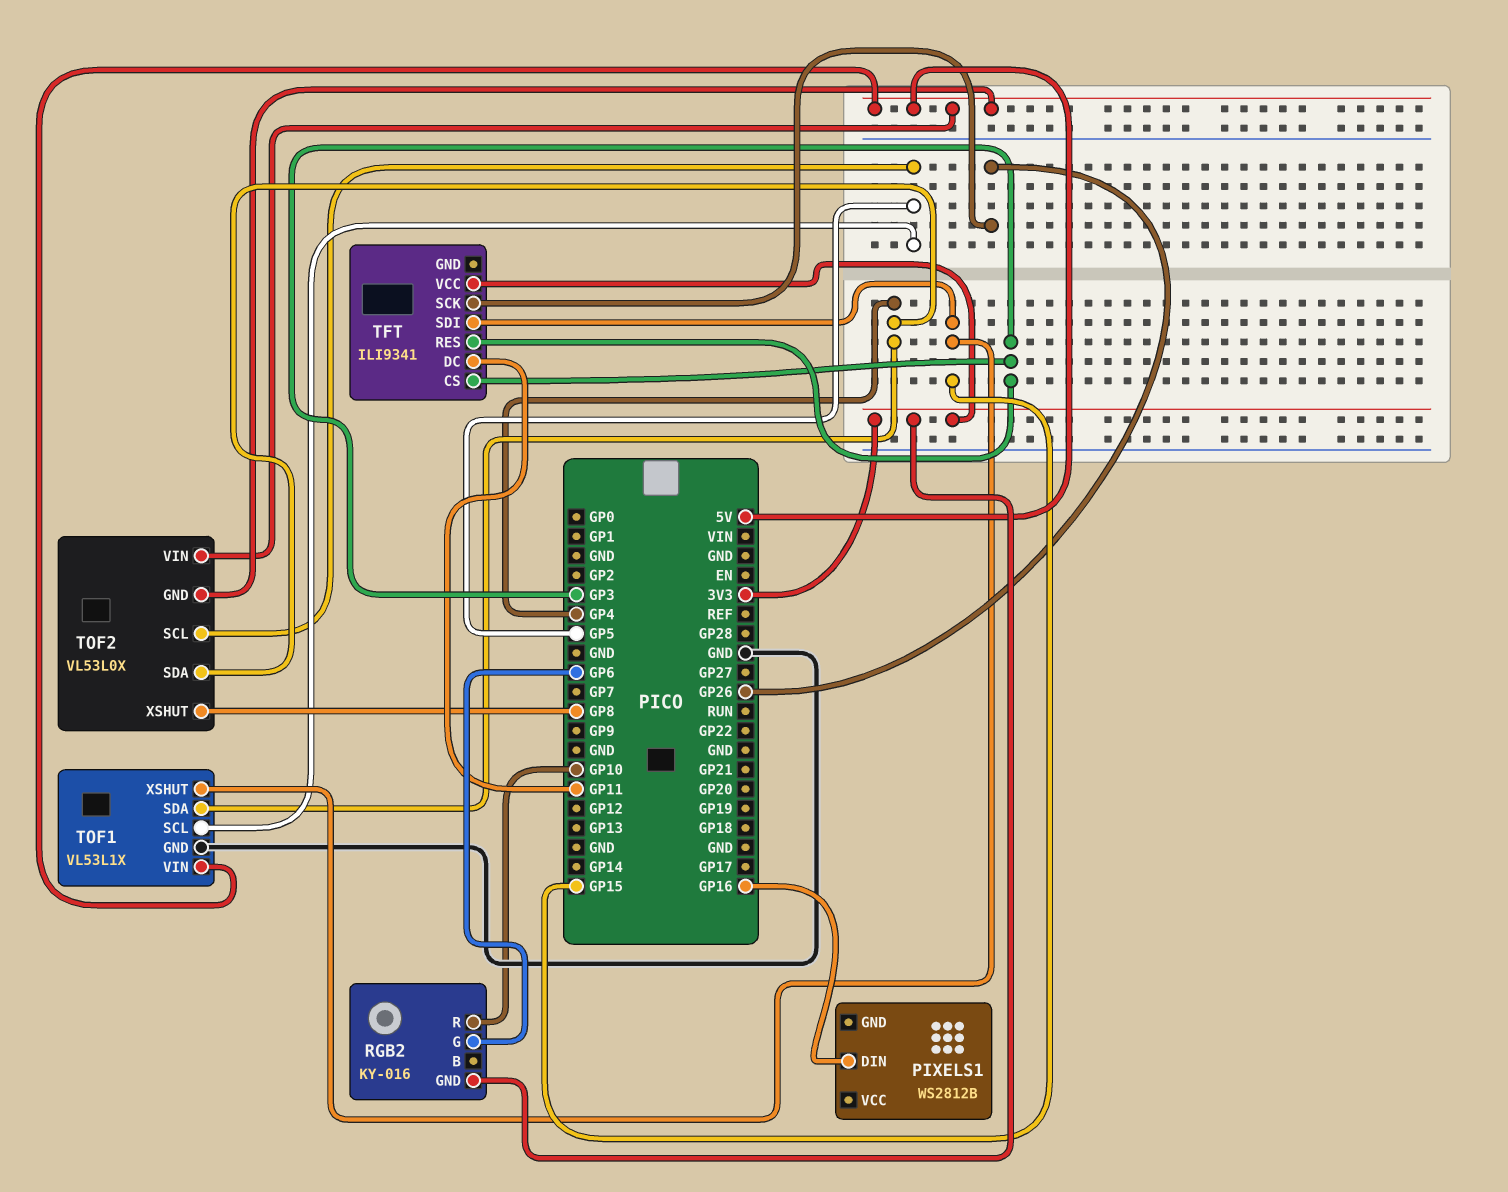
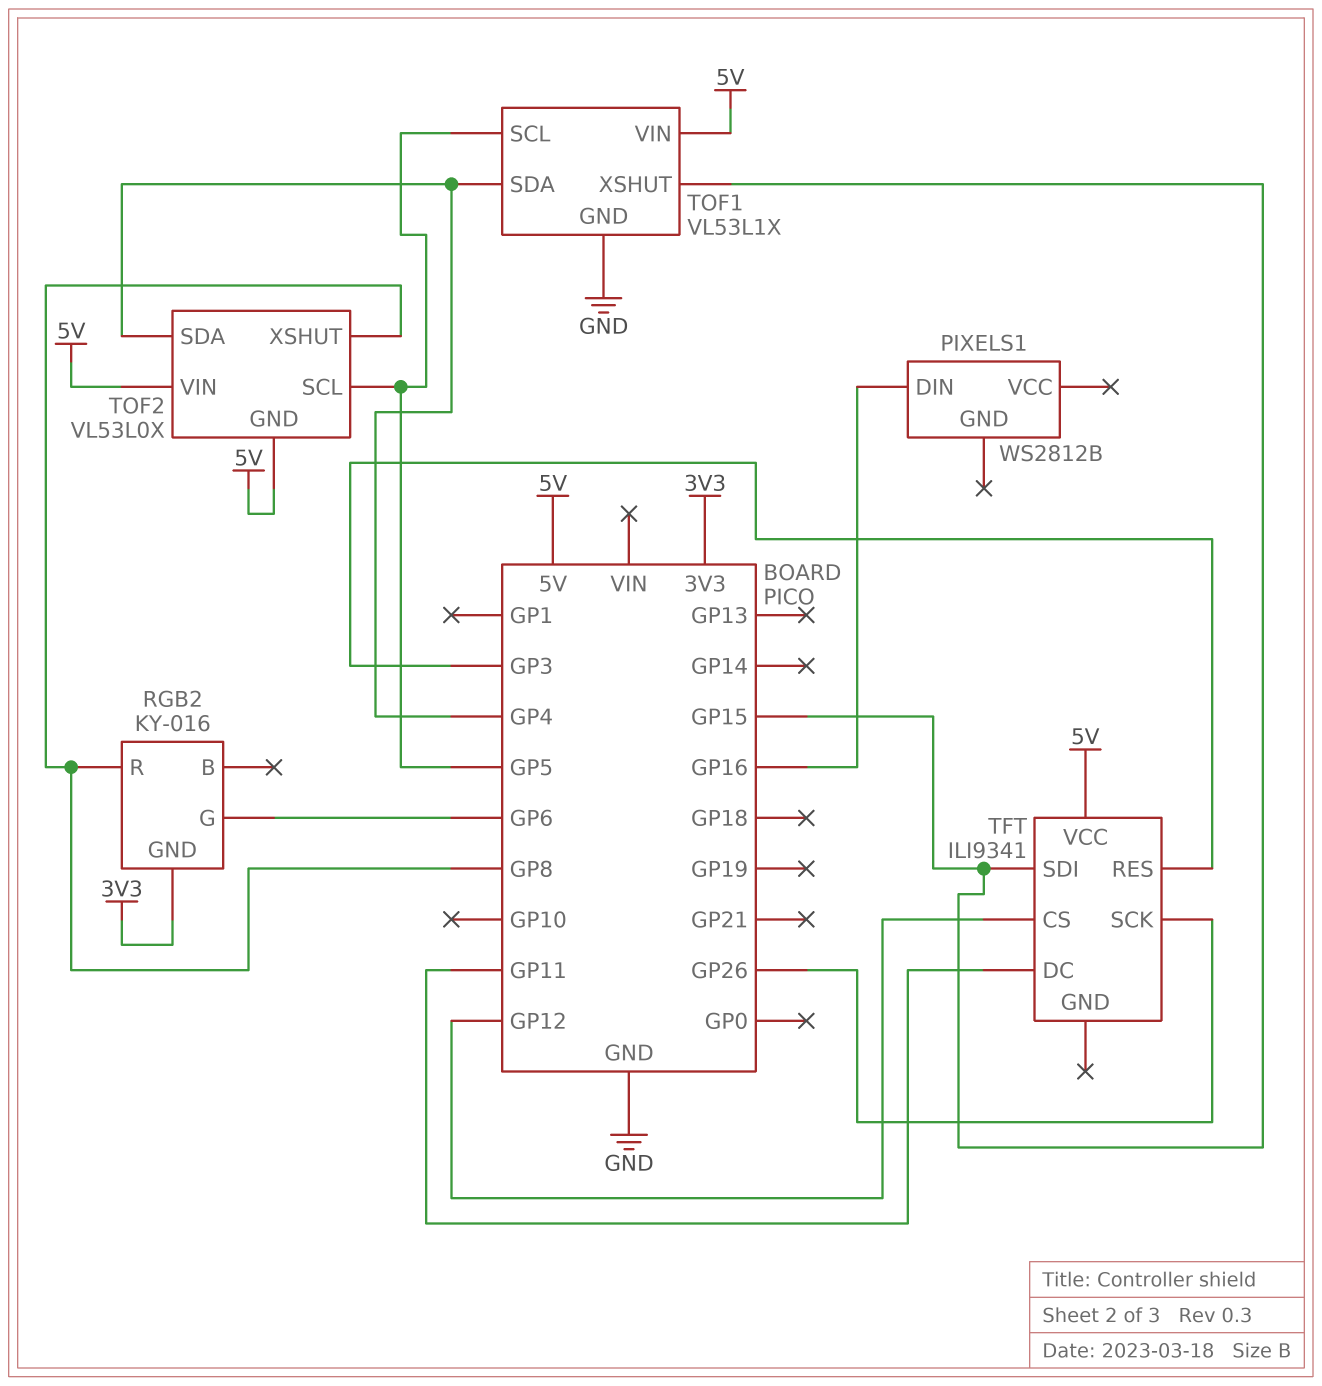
RGB2 pin R: GP10 -> GP8
TFT pin CS: GP3 -> GP12
TFT pin VCC: 3V3 -> 5V

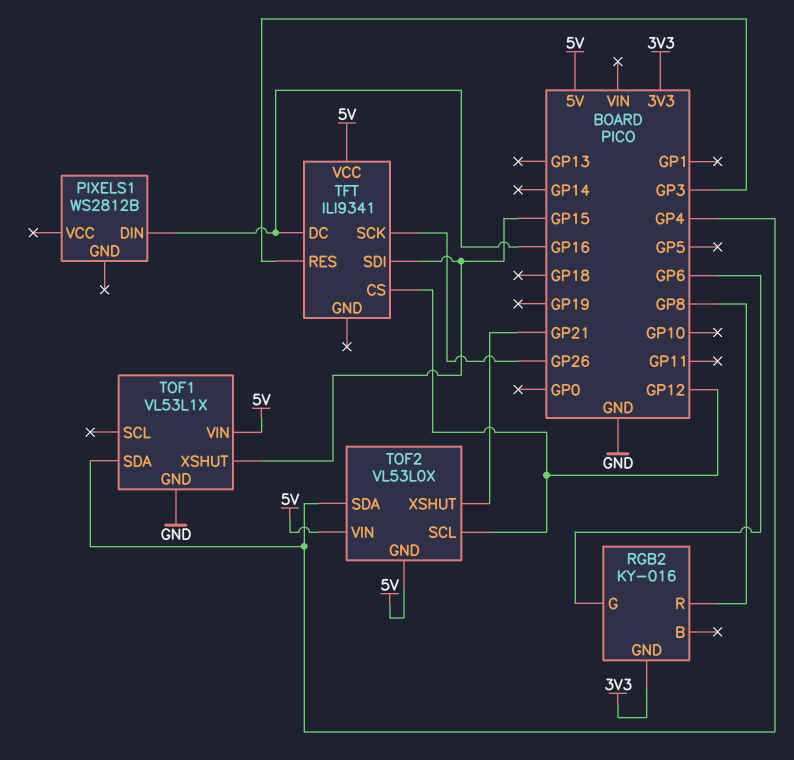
TFT pin DC: GP11 -> GP16
TOF1 pin SCL: GP5 -> none
TOF2 pin SCL: GP5 -> GP12
TOF2 pin XSHUT: GP8 -> GP21

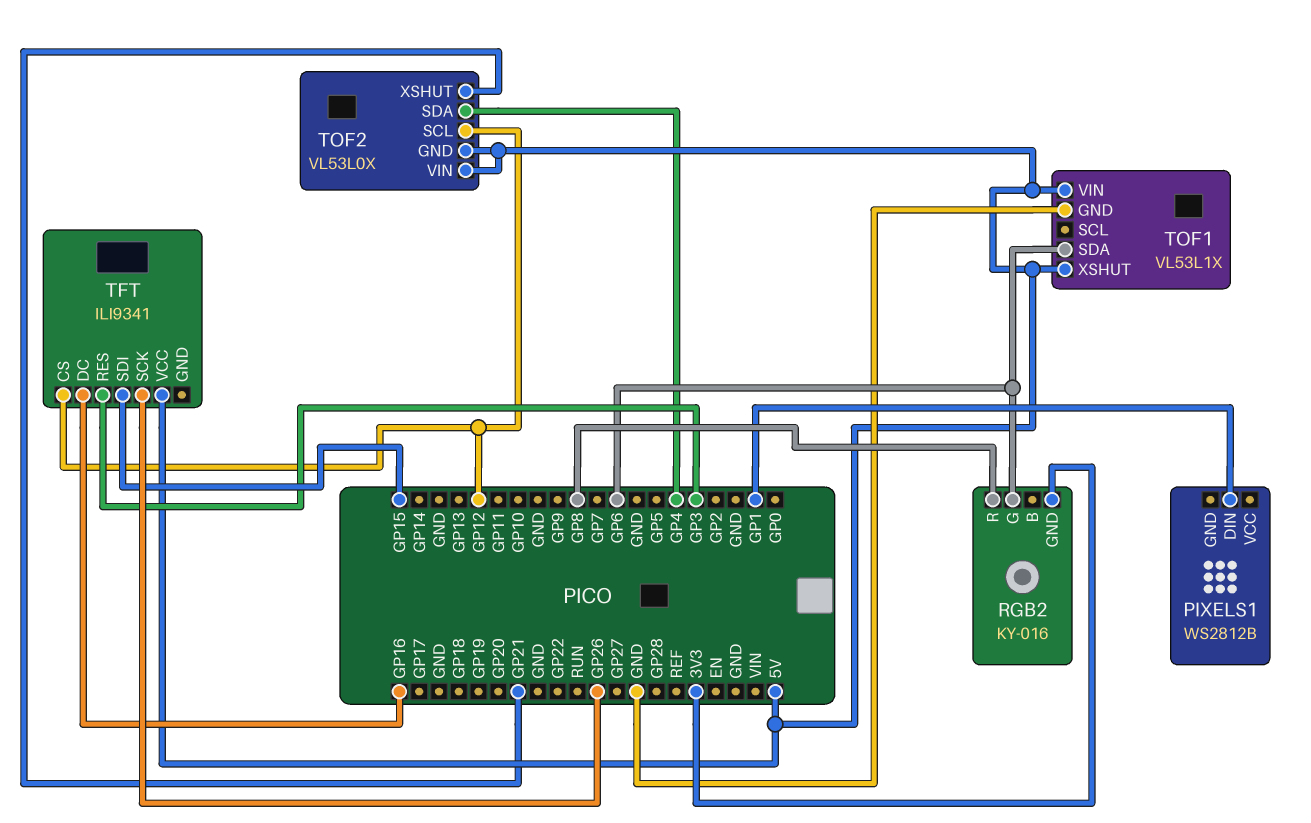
PIXELS1 pin DIN: GP16 -> GP1
TOF1 pin SDA: GP4 -> GP6
TOF1 pin XSHUT: GP15 -> 5V

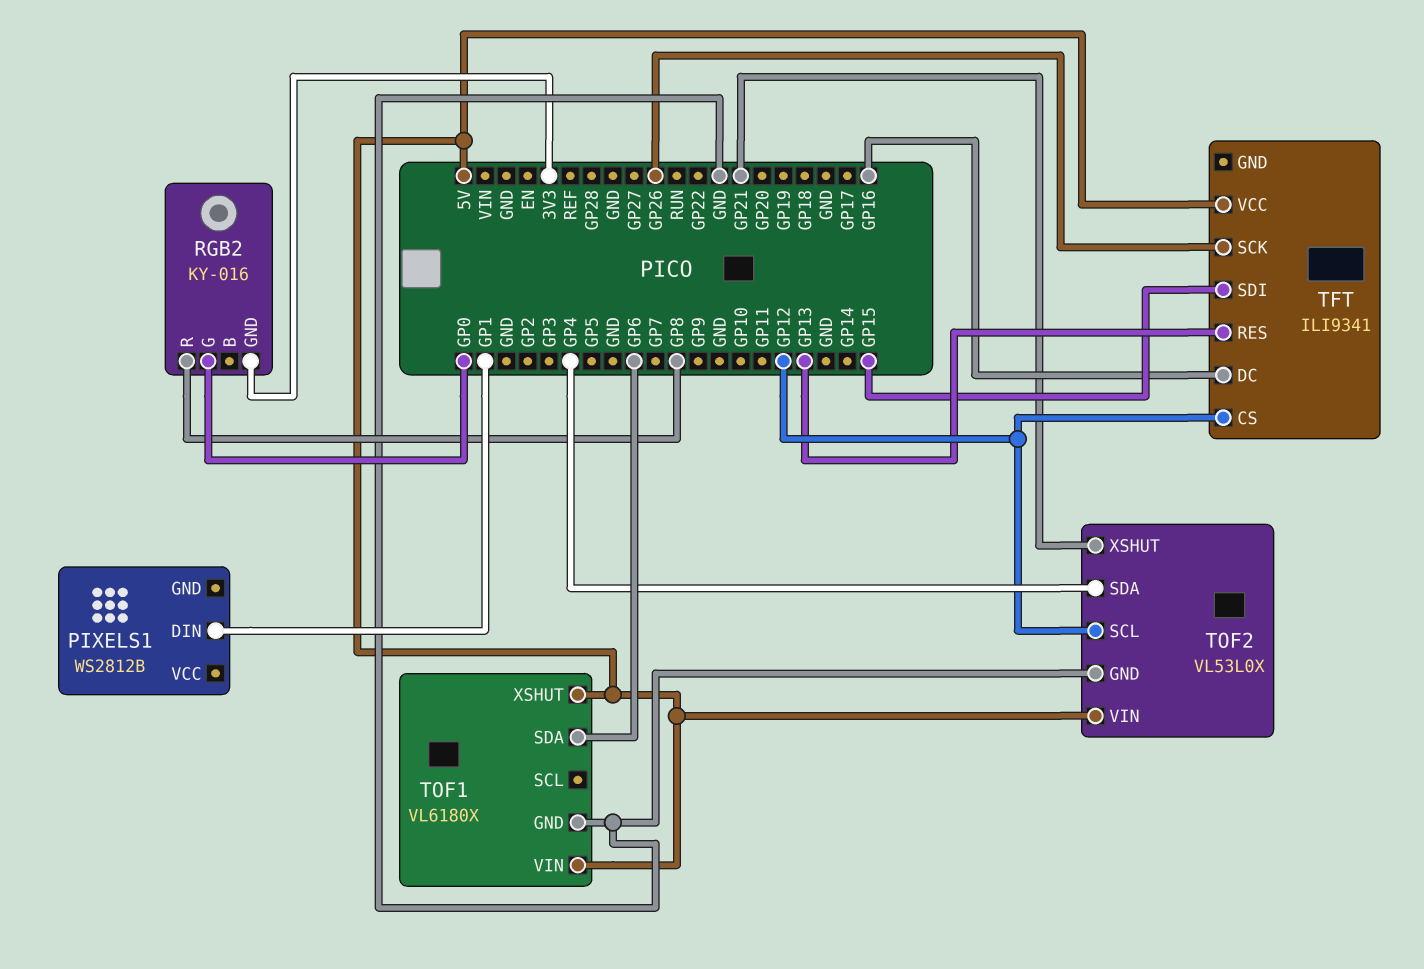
RGB2 pin G: GP6 -> GP0
TFT pin RES: GP3 -> GP13
TOF1: VL53L1X -> VL6180X
TOF2 pin GND: 5V -> GND

